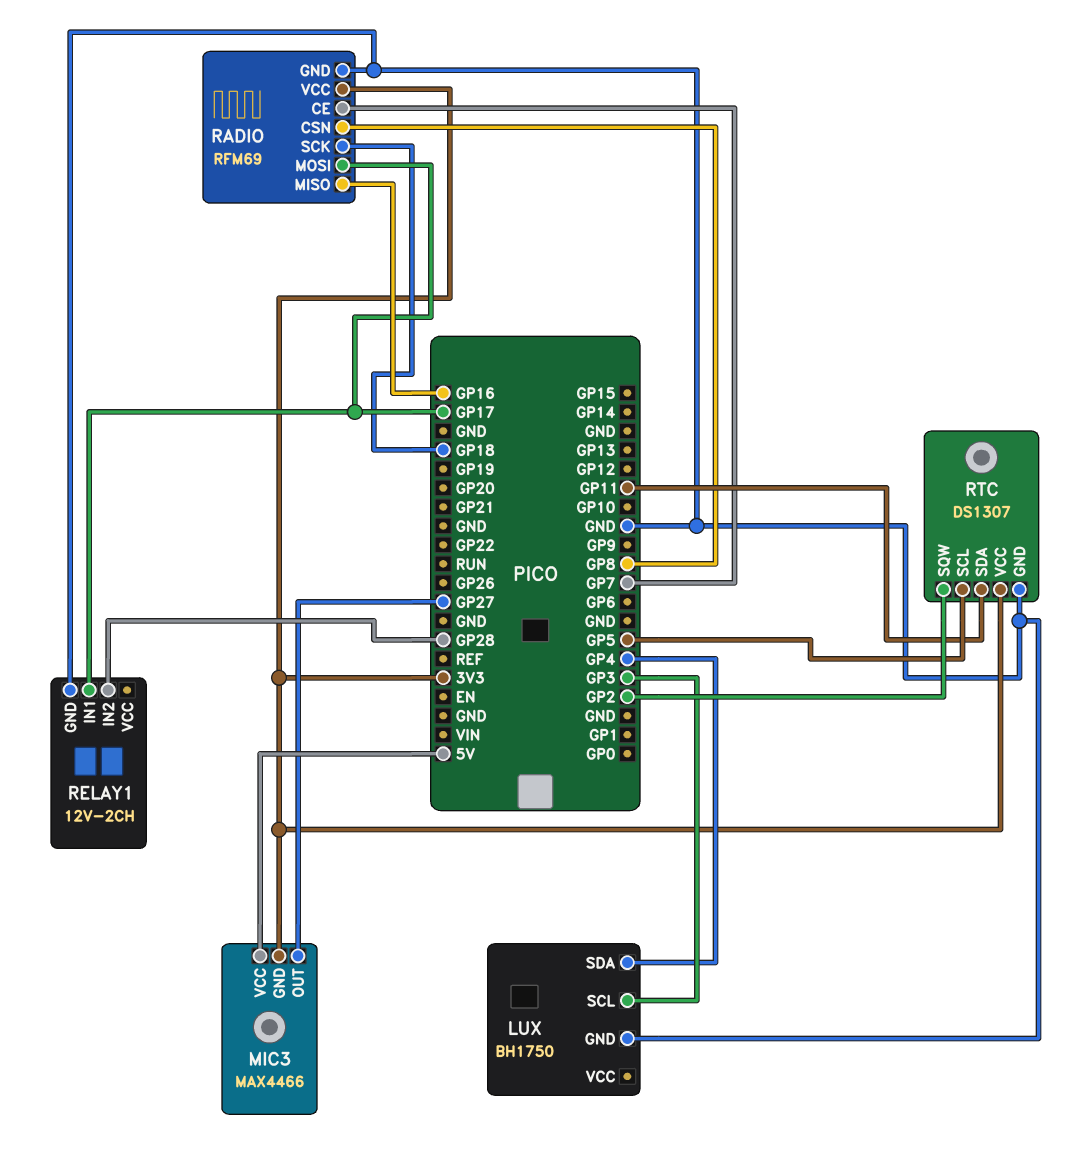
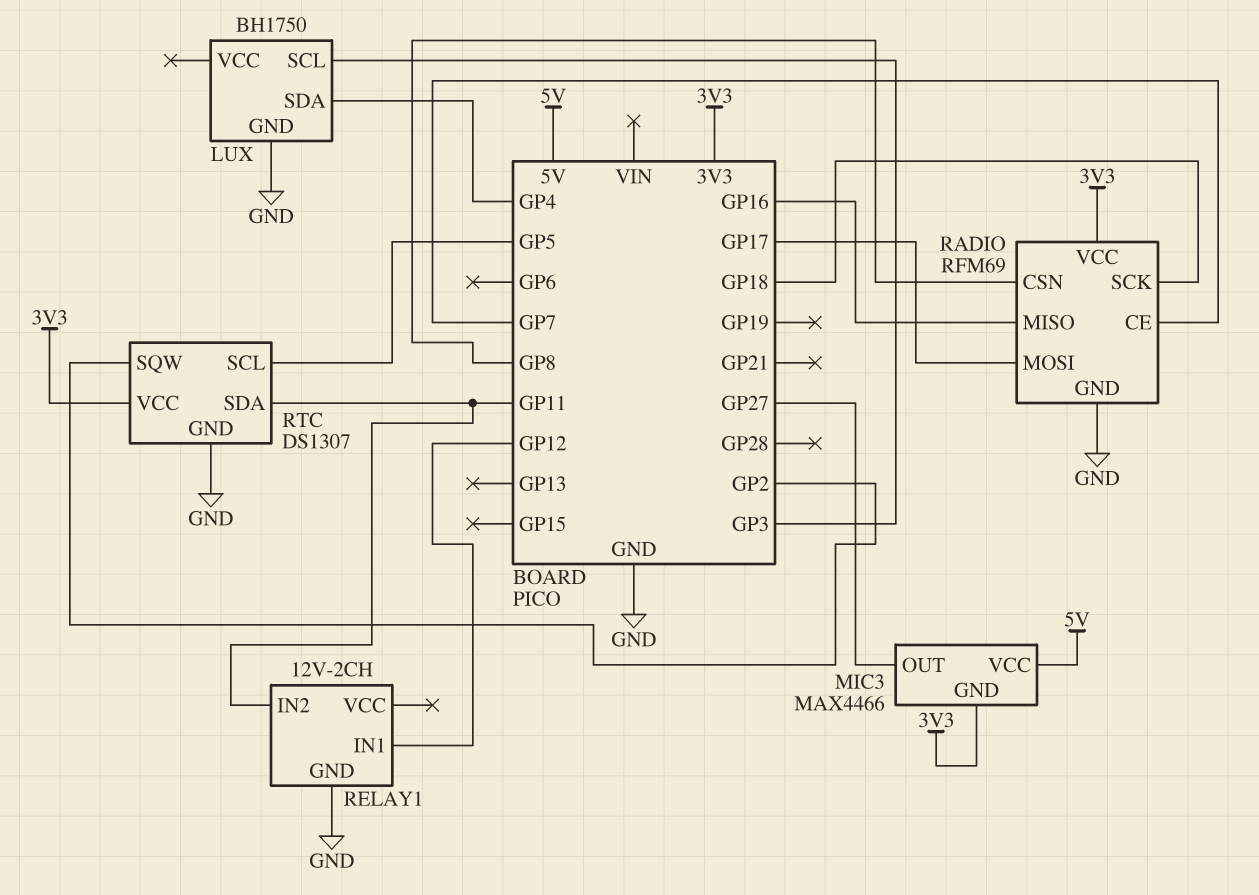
RELAY1 pin IN1: GP17 -> GP12
RELAY1 pin IN2: GP28 -> GP11

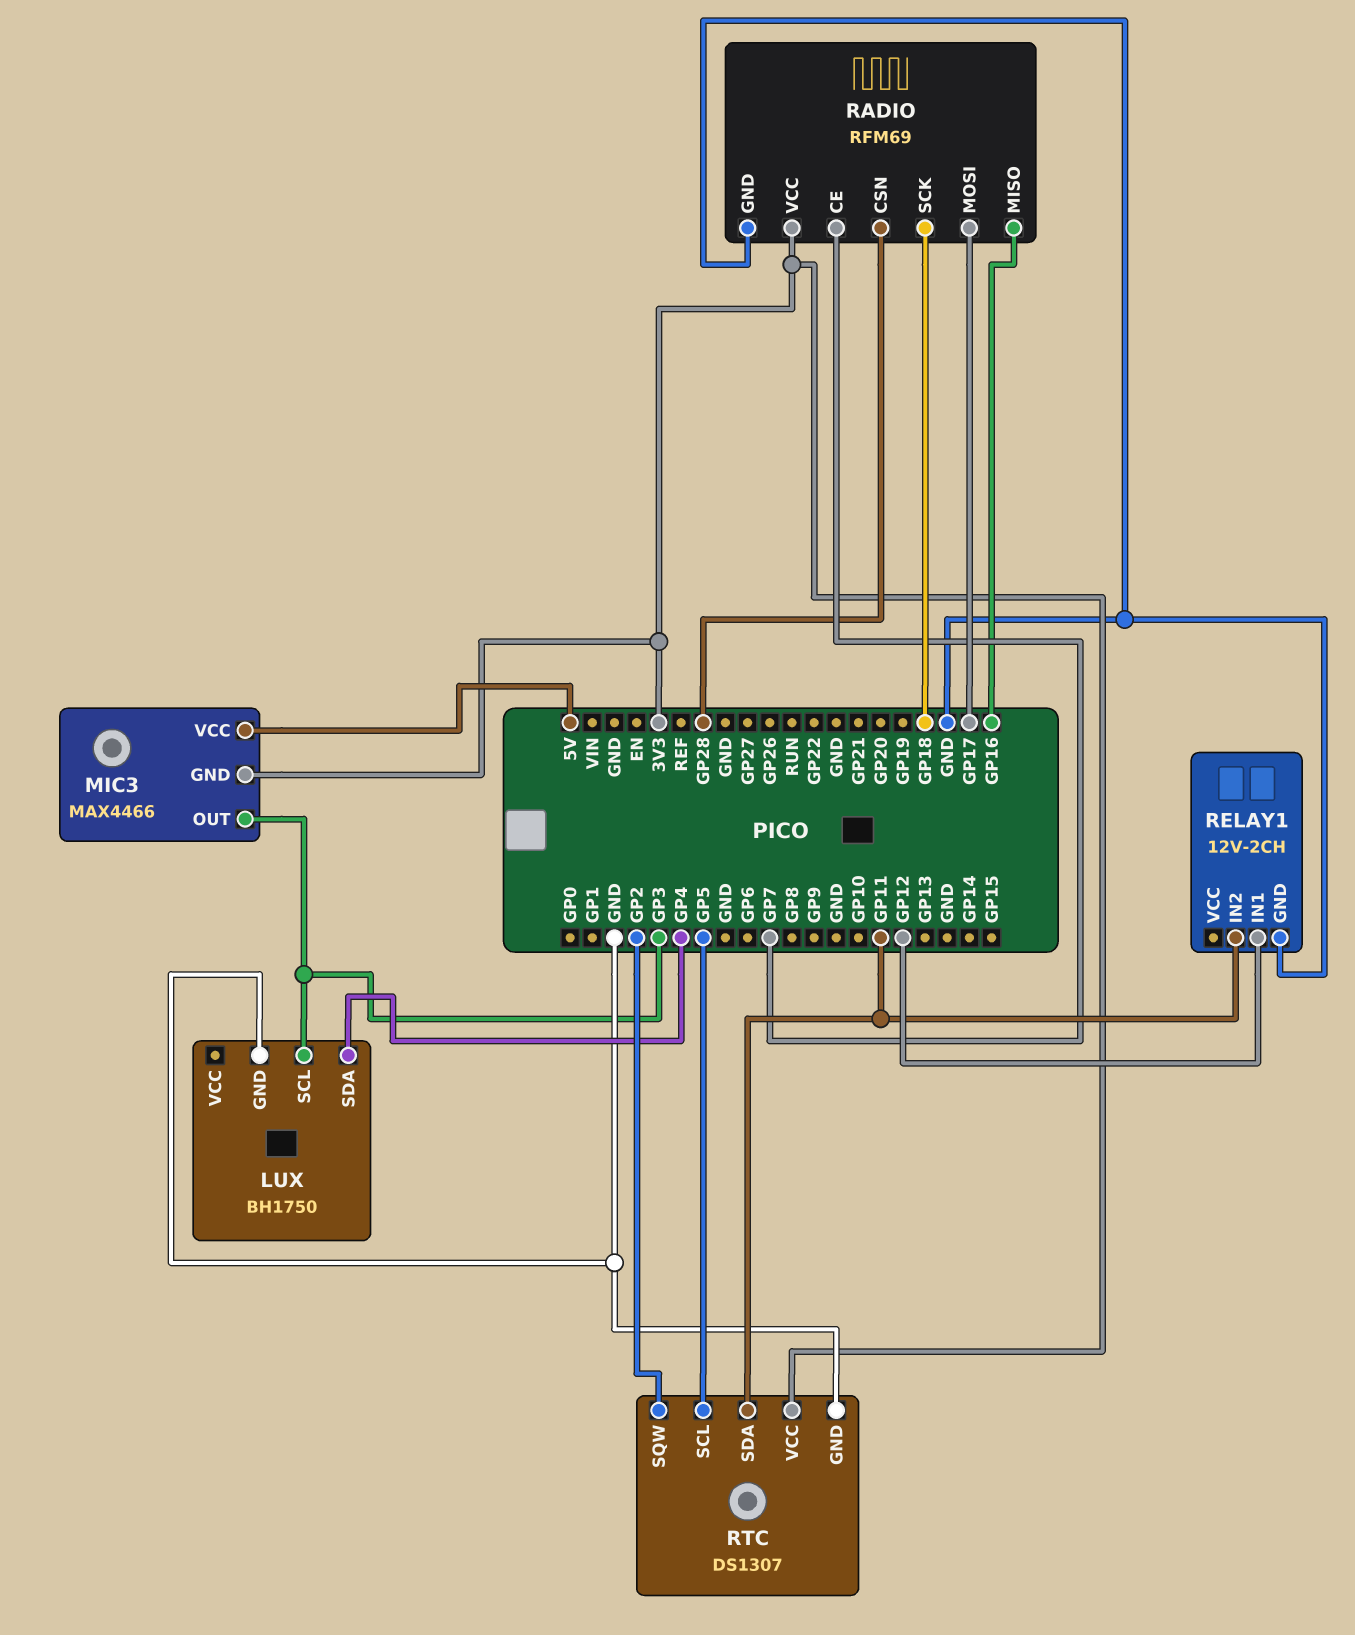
MIC3 pin OUT: GP27 -> GP3
RADIO pin CSN: GP8 -> GP28

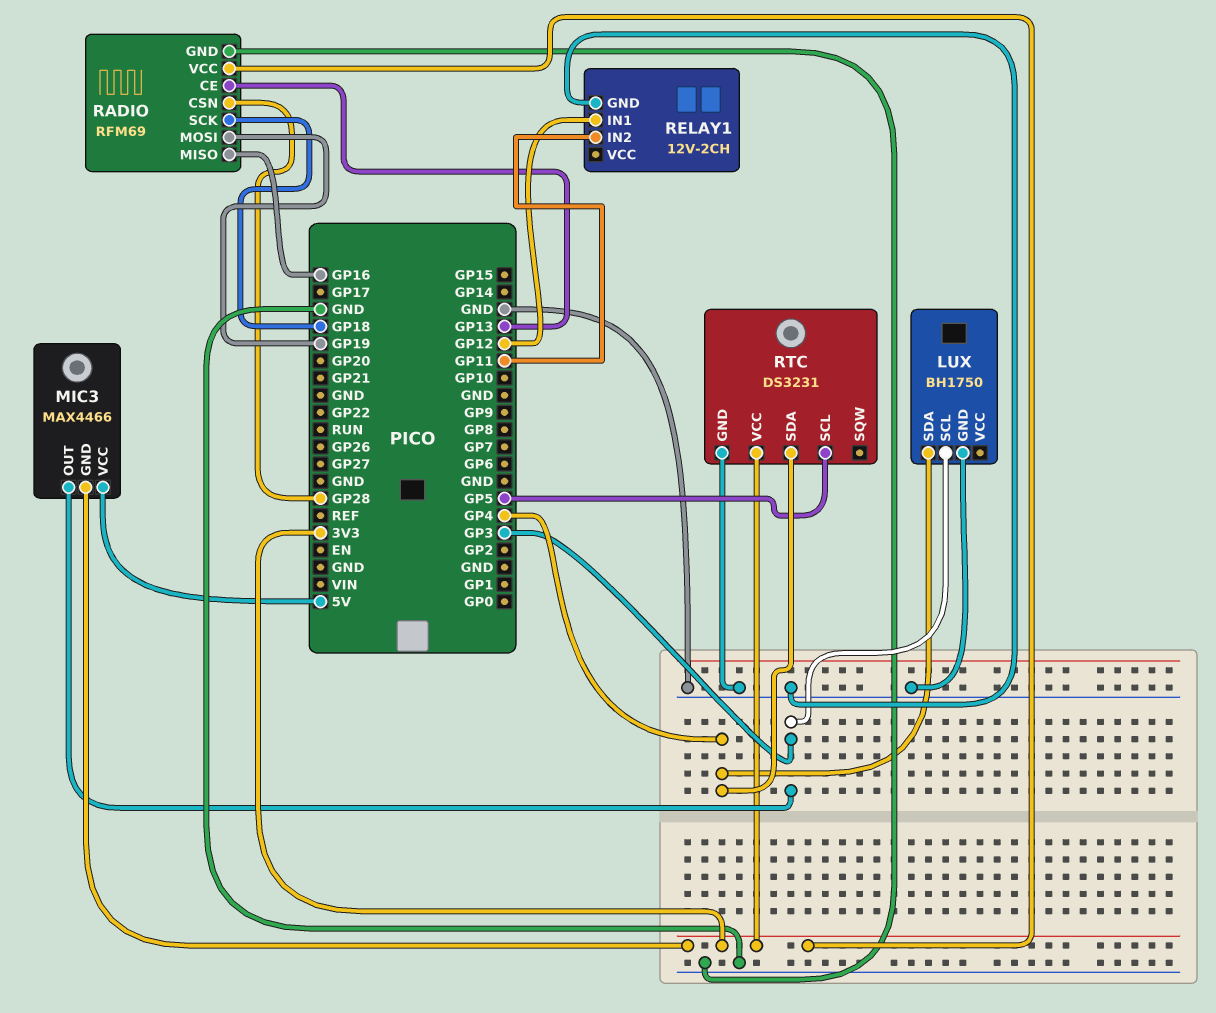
RADIO pin CE: GP7 -> GP13
RADIO pin MOSI: GP17 -> GP19
RTC: DS1307 -> DS3231
RTC pin SDA: GP11 -> GP4
RTC pin SQW: GP2 -> none

